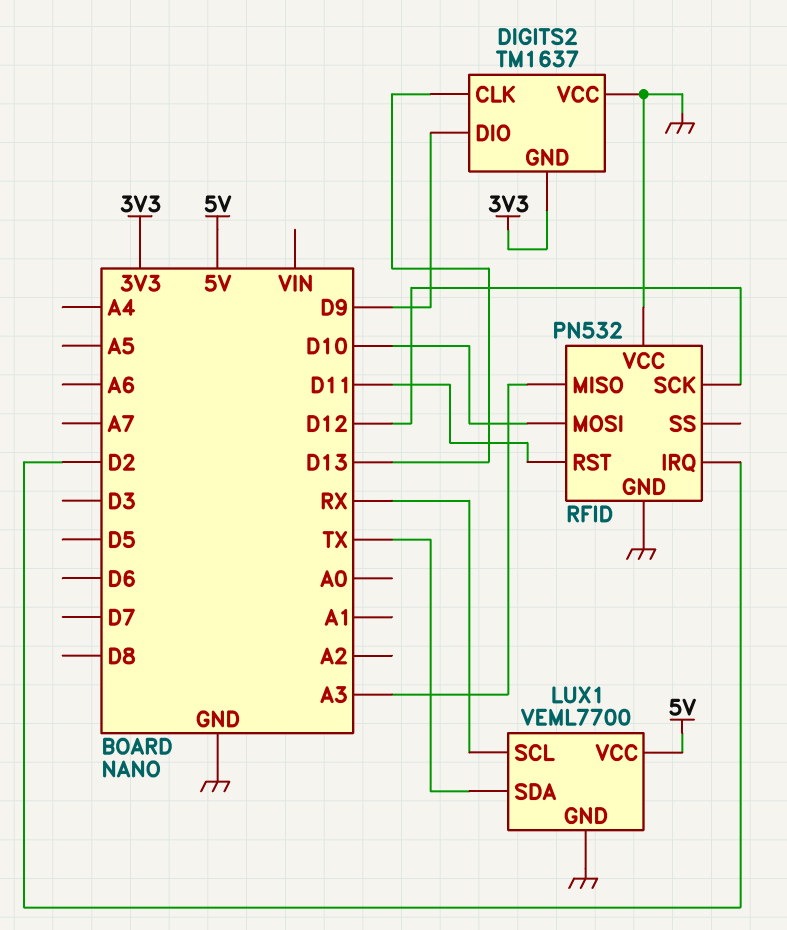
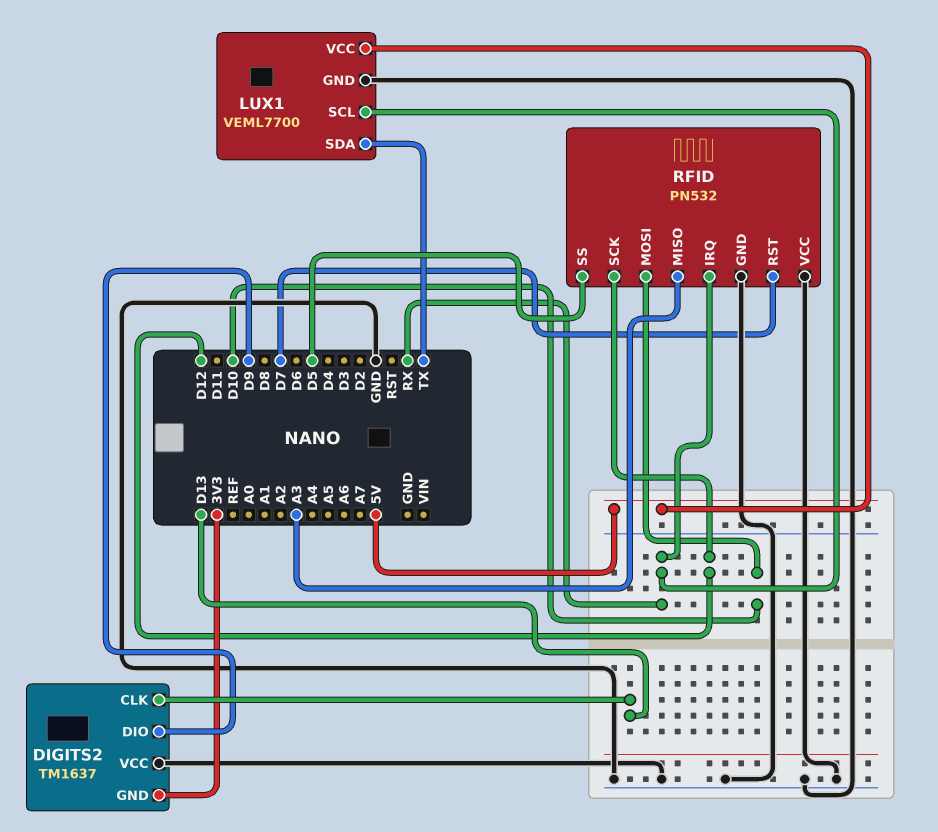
RFID pin IRQ: D2 -> RX
RFID pin RST: D11 -> D7
RFID pin SS: none -> D5

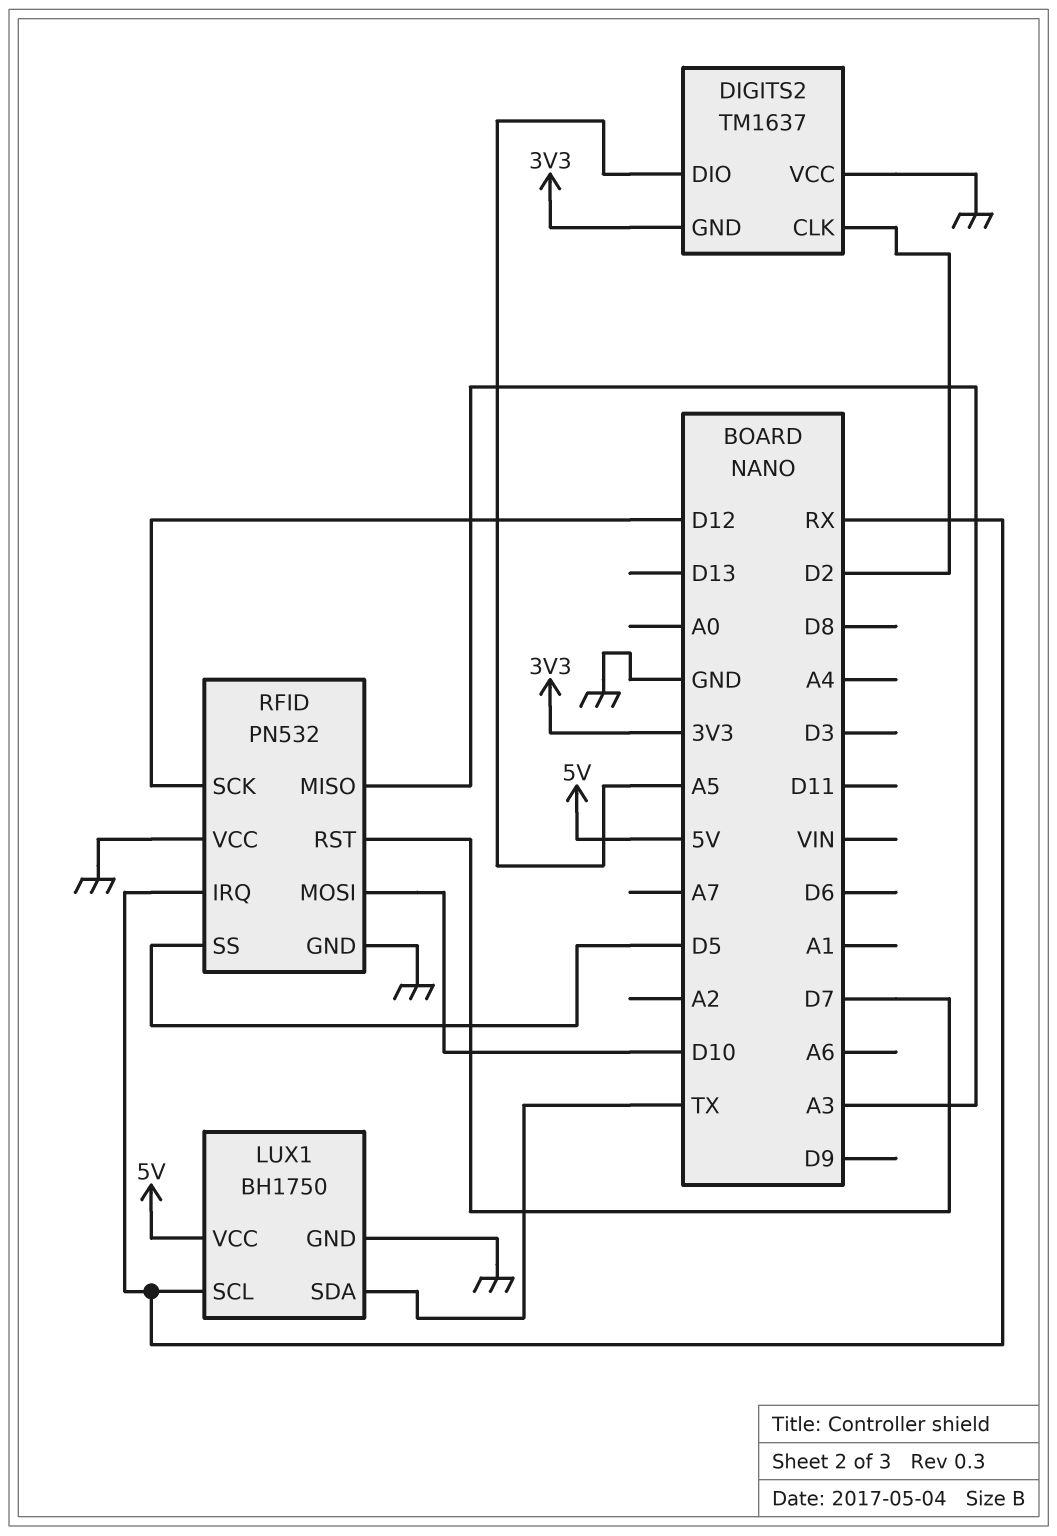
DIGITS2 pin CLK: D13 -> D2
DIGITS2 pin DIO: D9 -> A5
LUX1: VEML7700 -> BH1750

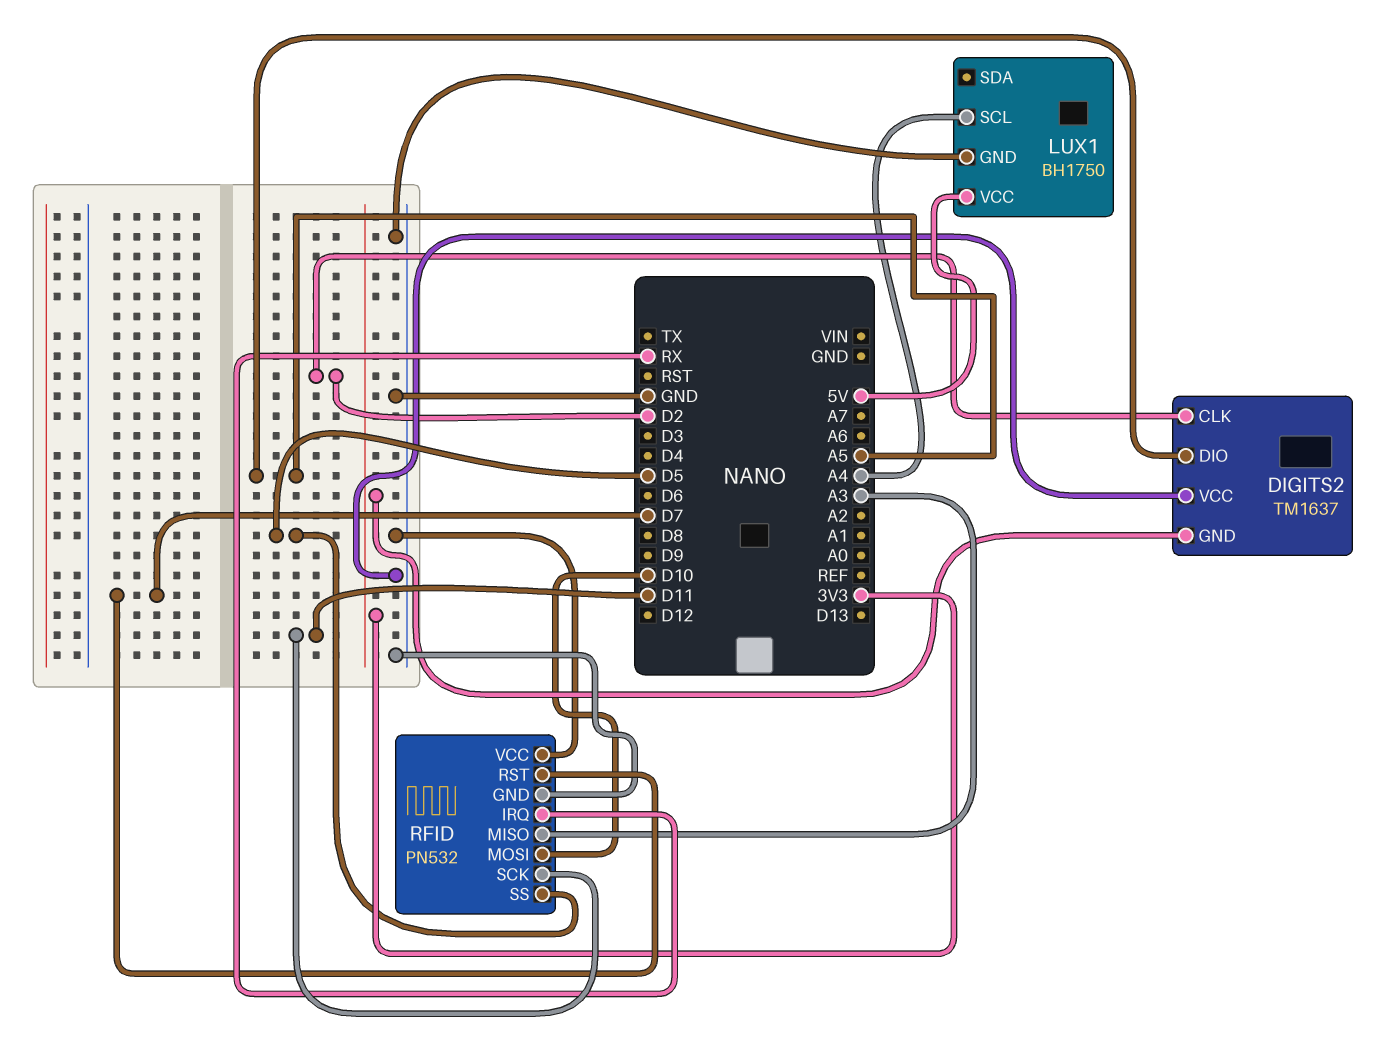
LUX1 pin SCL: RX -> A4
LUX1 pin SDA: TX -> none
RFID pin SCK: D12 -> D11

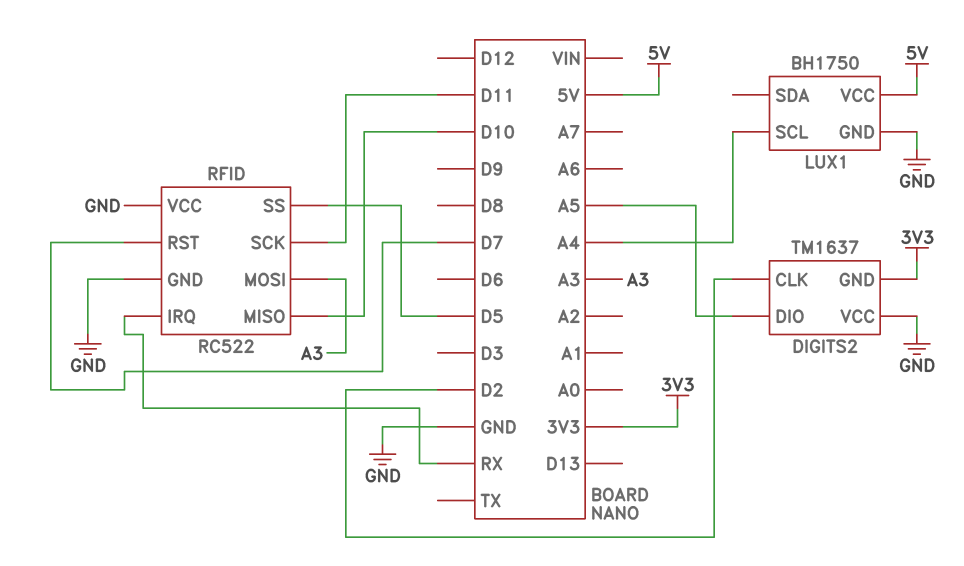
RFID: PN532 -> RC522
RFID pin MISO: A3 -> D10
RFID pin MOSI: D10 -> A3

